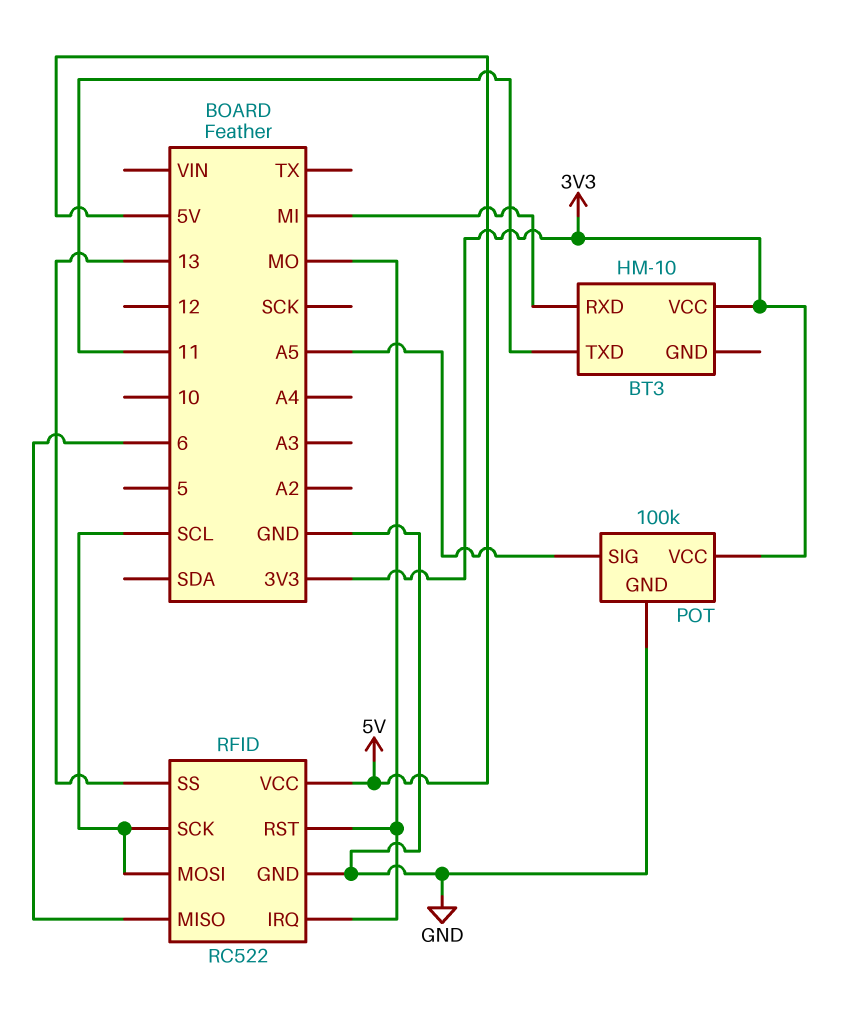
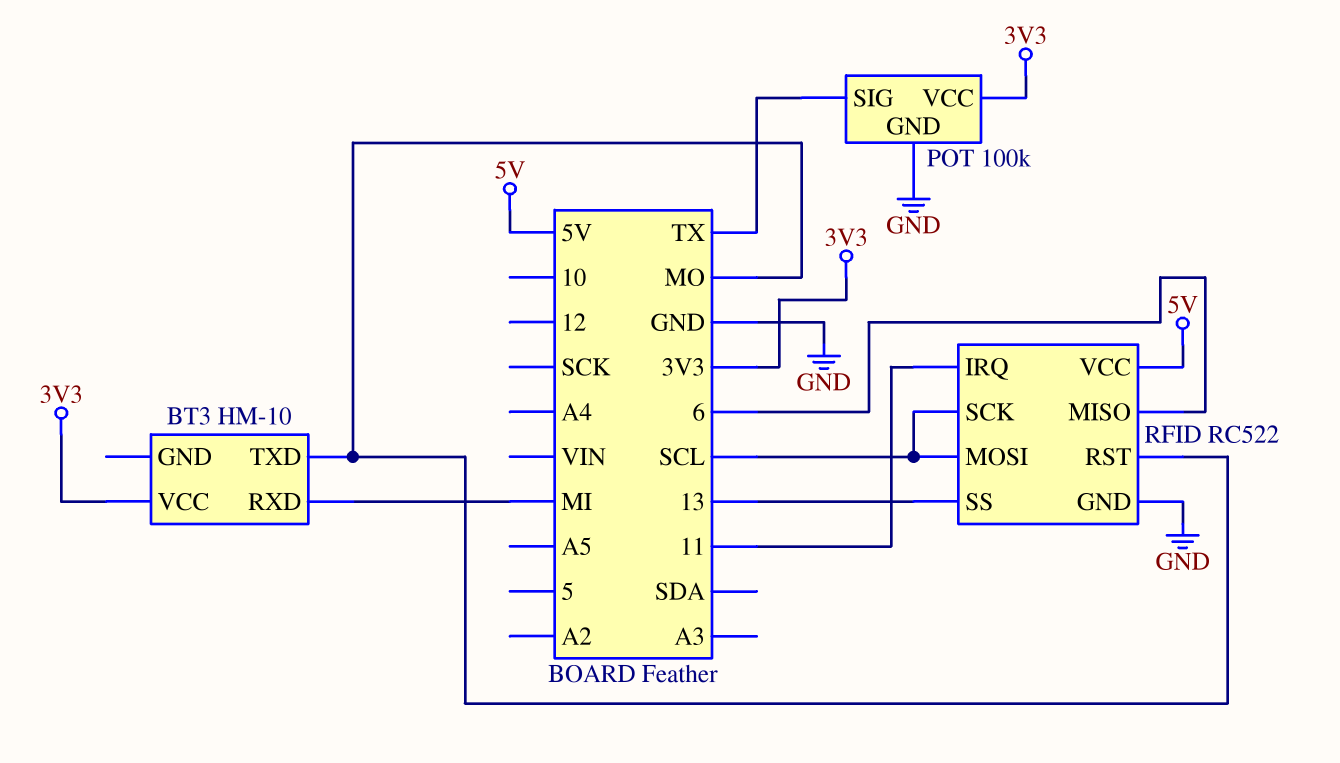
BT3 pin TXD: 11 -> MO
POT pin SIG: A5 -> TX
RFID pin IRQ: MO -> 11

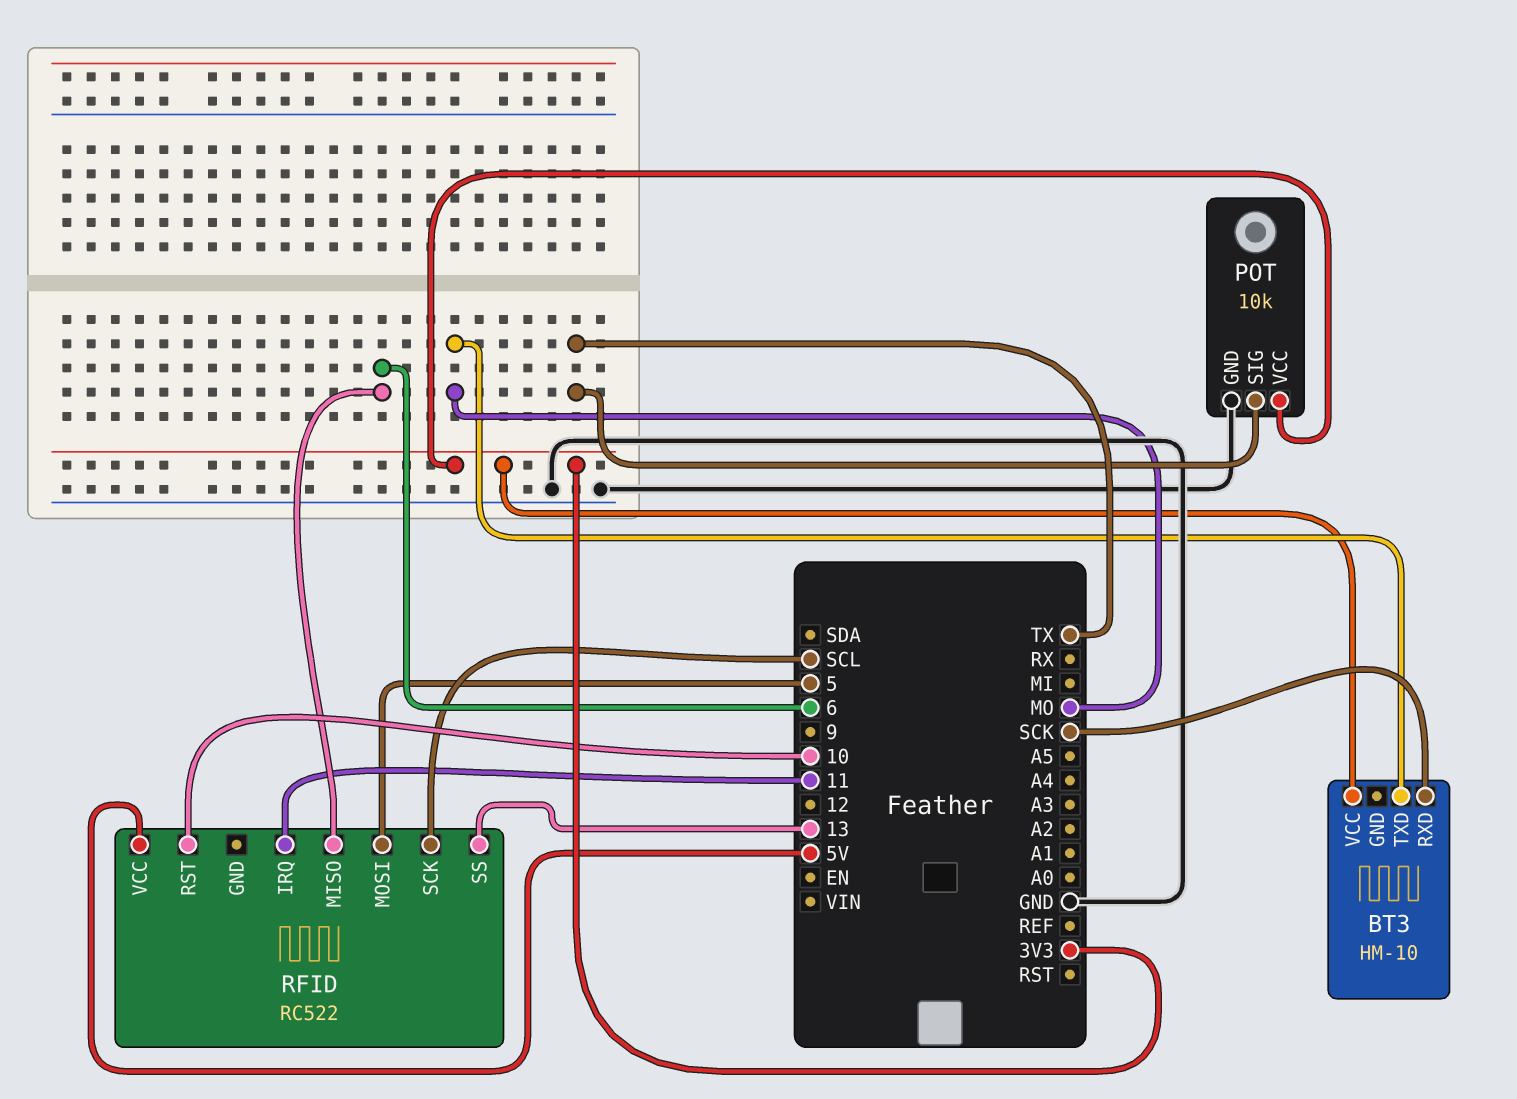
BT3 pin RXD: MI -> SCK
POT: 100k -> 10k
RFID pin GND: GND -> none
RFID pin MOSI: SCL -> 5
RFID pin RST: MO -> 10

